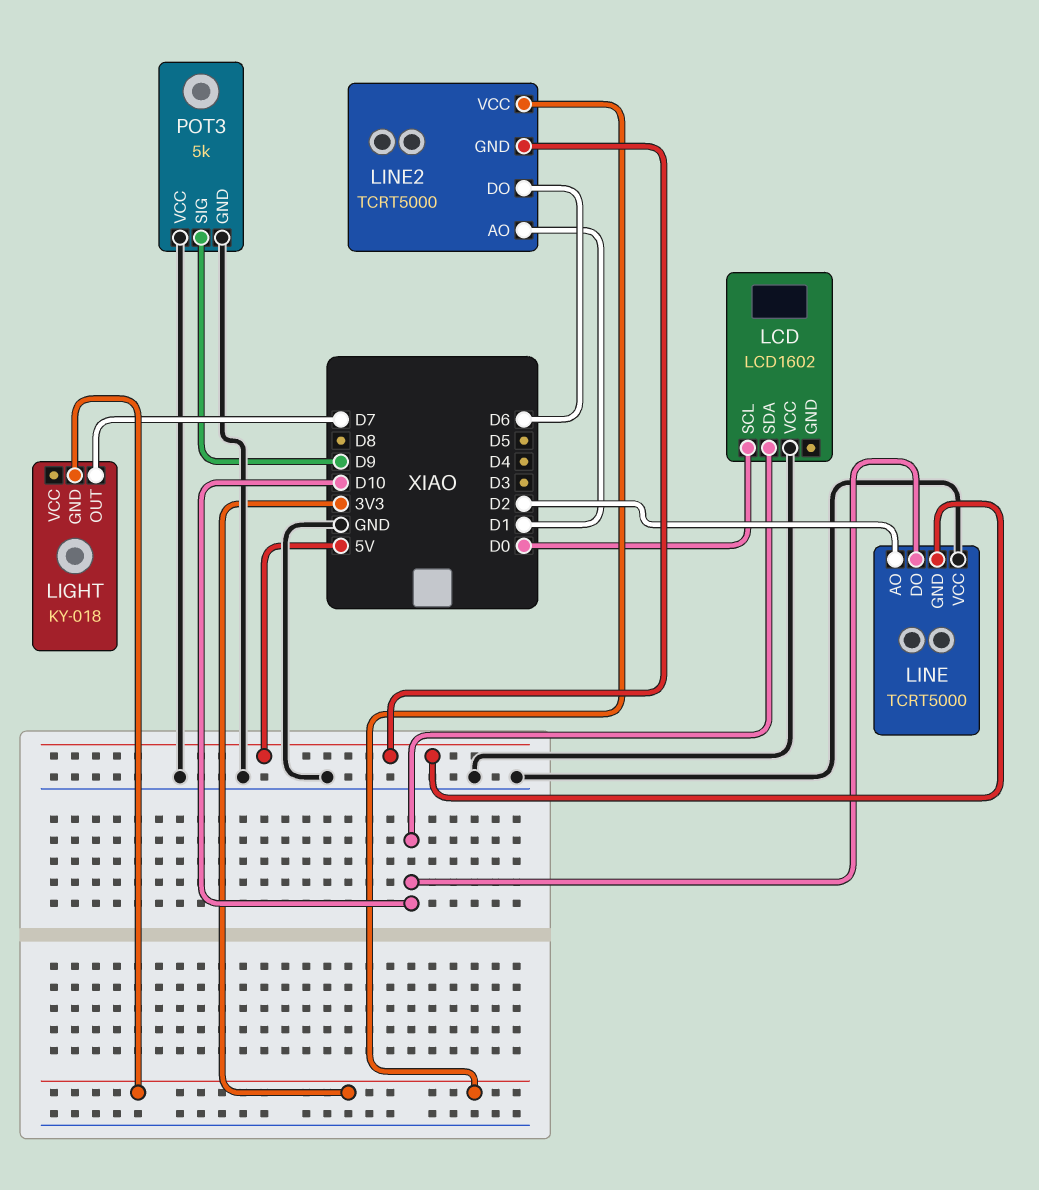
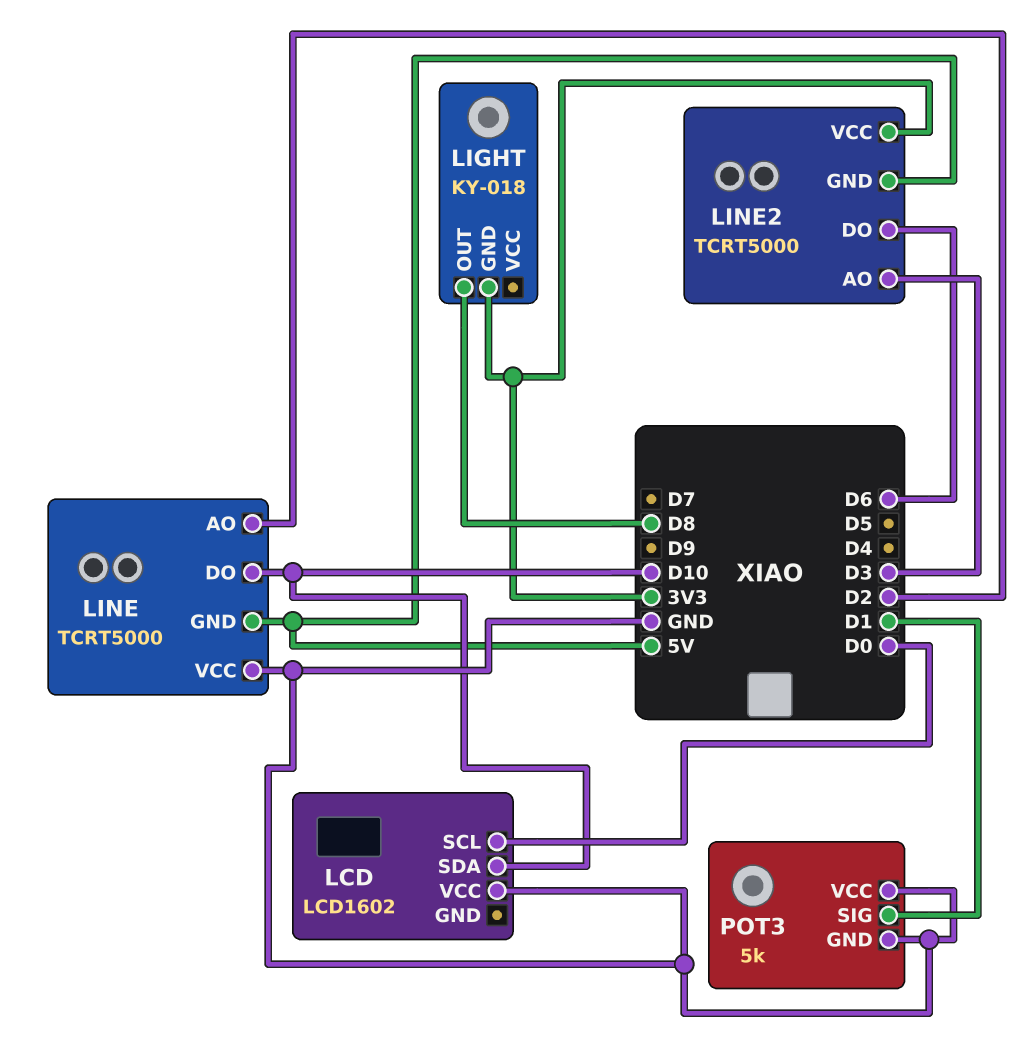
LIGHT pin OUT: D7 -> D8
LINE2 pin AO: D1 -> D3
POT3 pin SIG: D9 -> D1

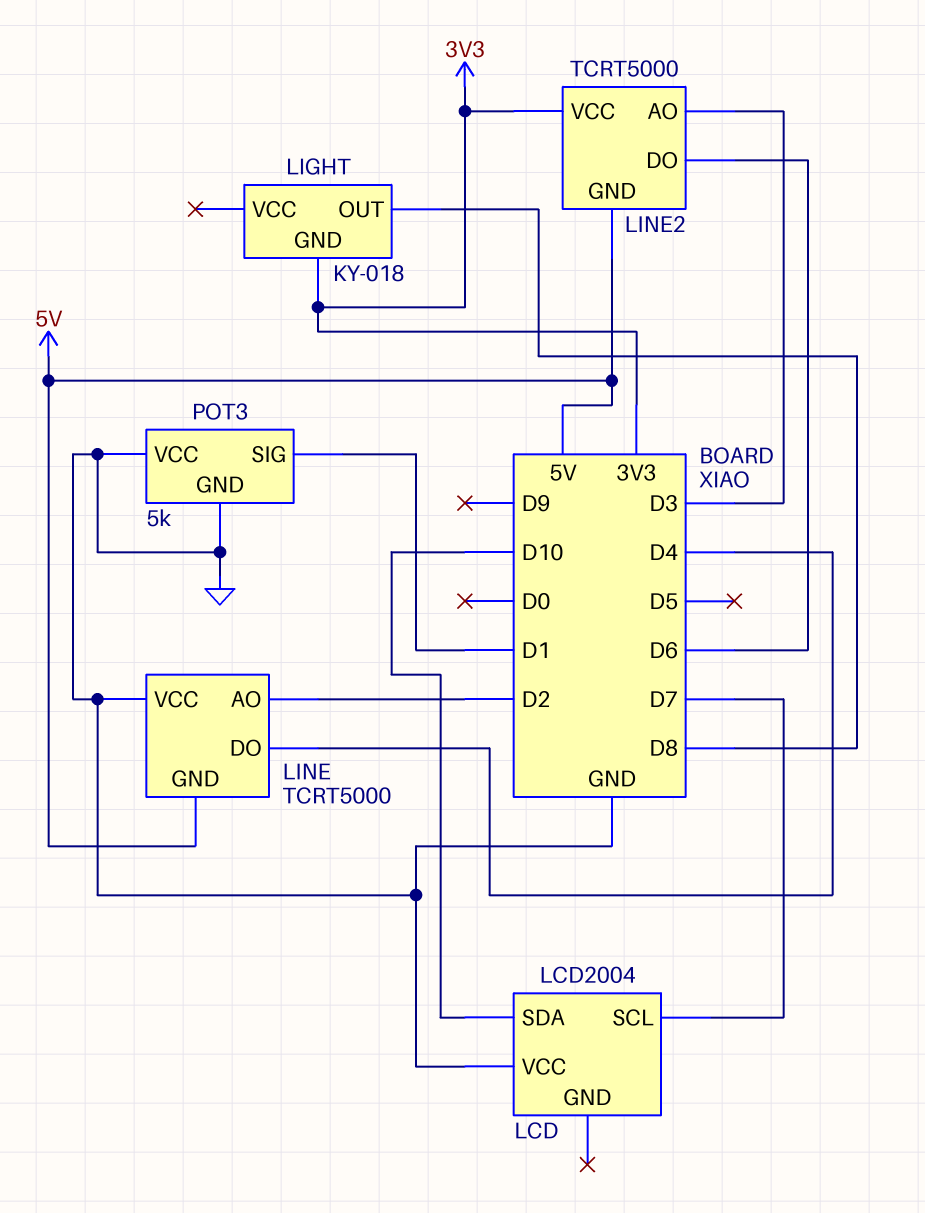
LCD: LCD1602 -> LCD2004
LCD pin SCL: D0 -> D7
LINE pin DO: D10 -> D4

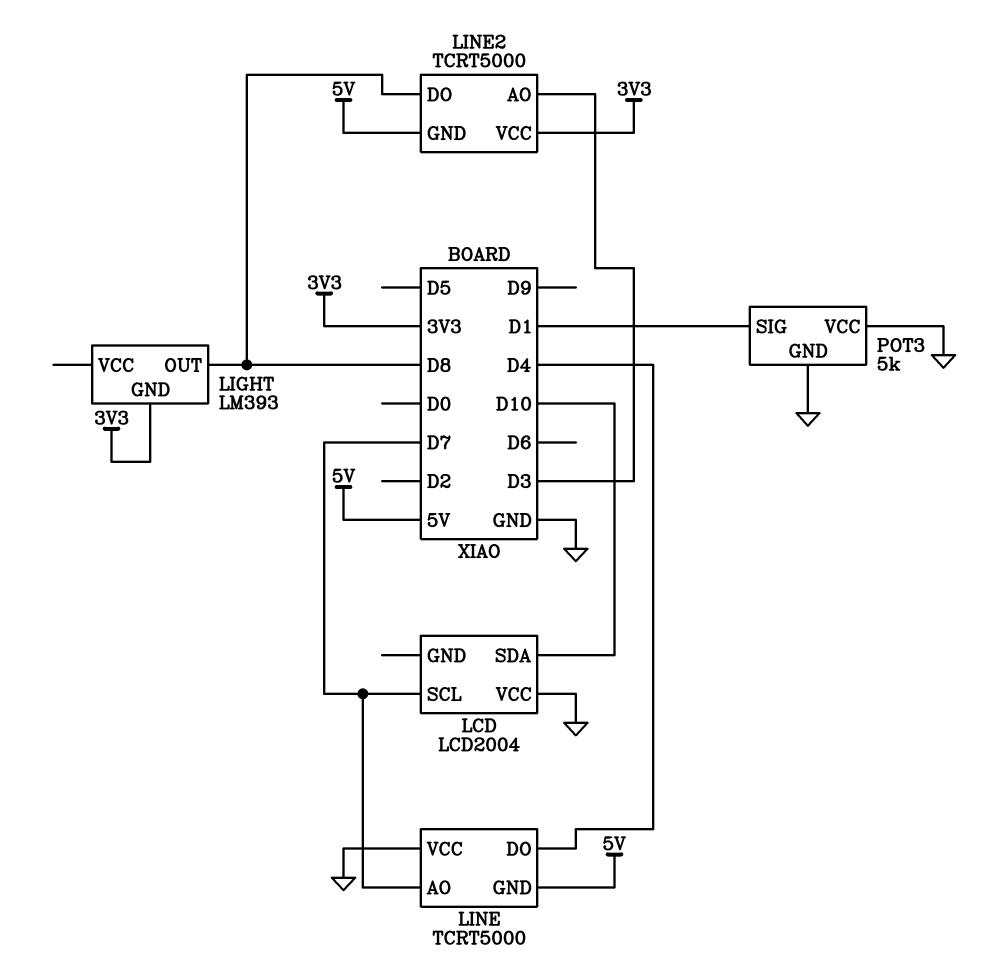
LIGHT: KY-018 -> LM393
LINE pin AO: D2 -> D7
LINE2 pin DO: D6 -> D8

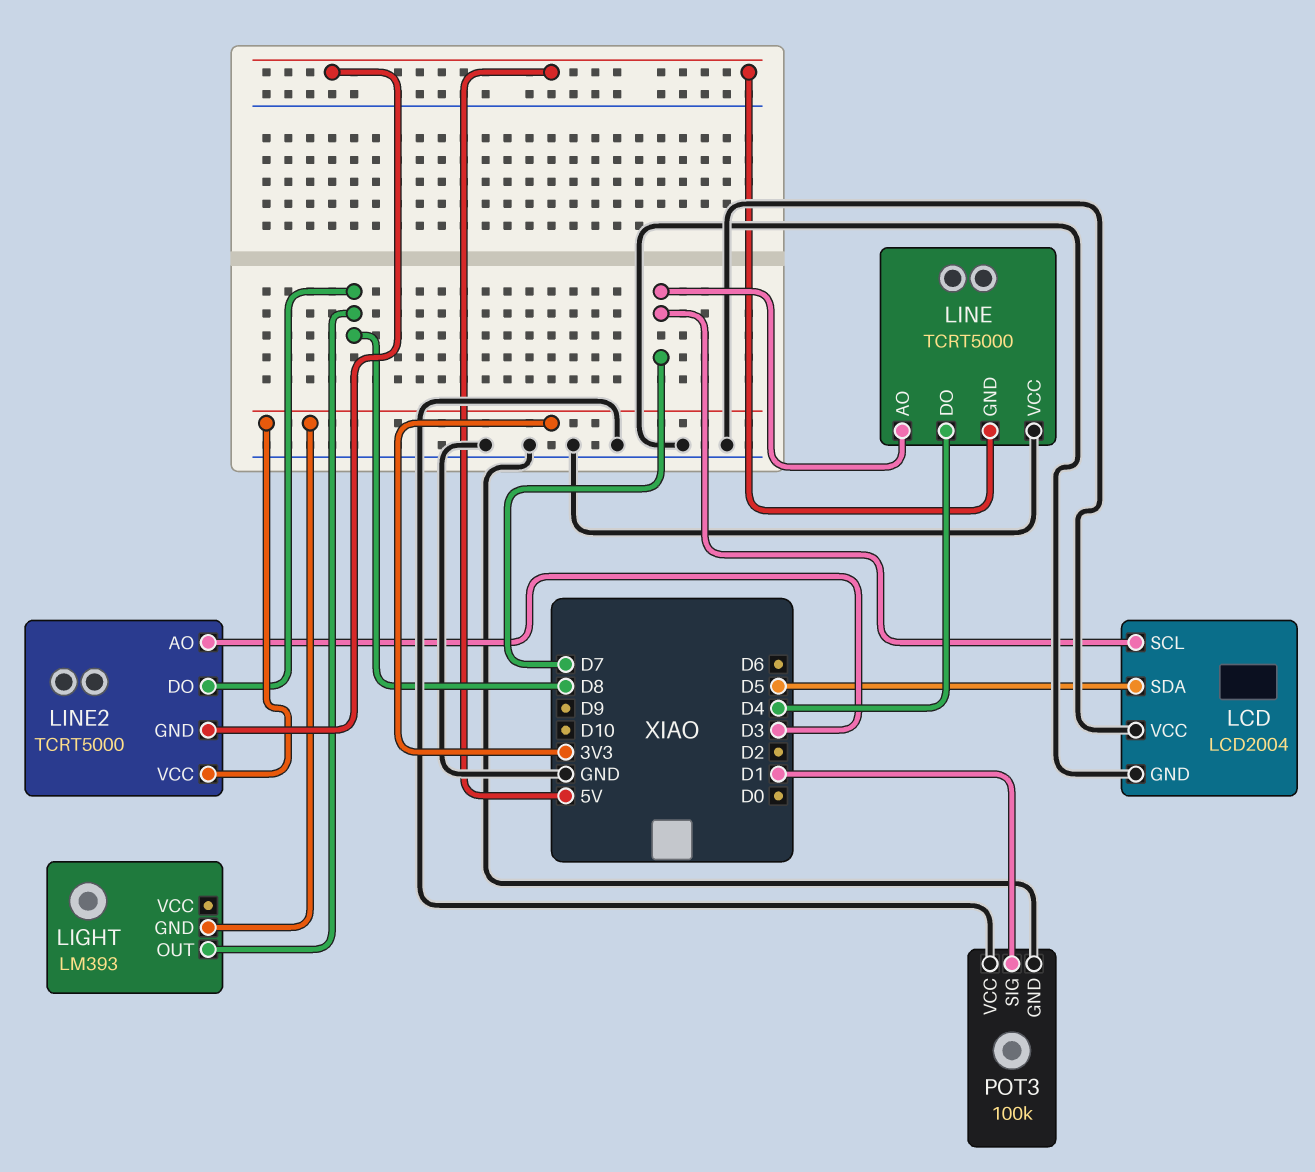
LCD pin GND: none -> GND
LCD pin SDA: D10 -> D5
POT3: 5k -> 100k

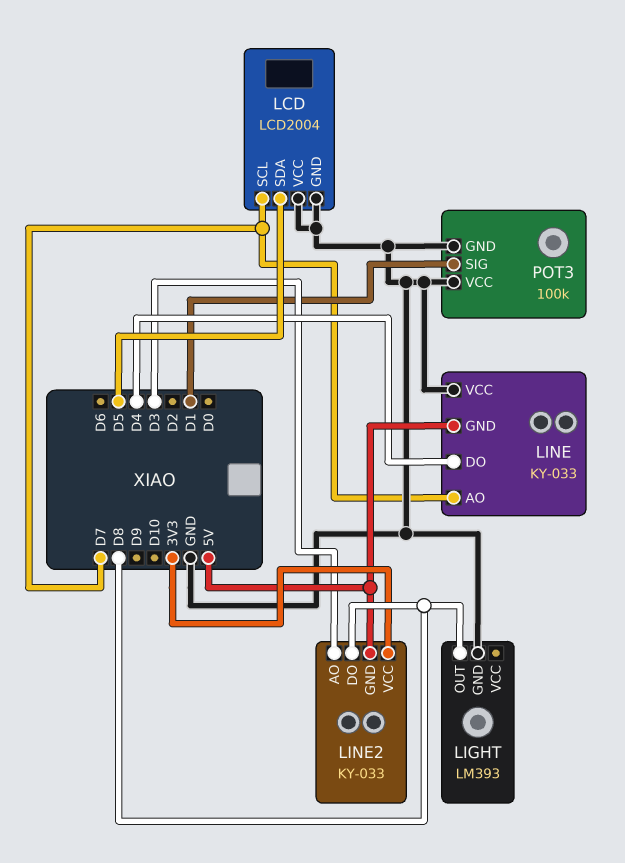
LIGHT pin GND: 3V3 -> GND
LINE: TCRT5000 -> KY-033
LINE2: TCRT5000 -> KY-033

